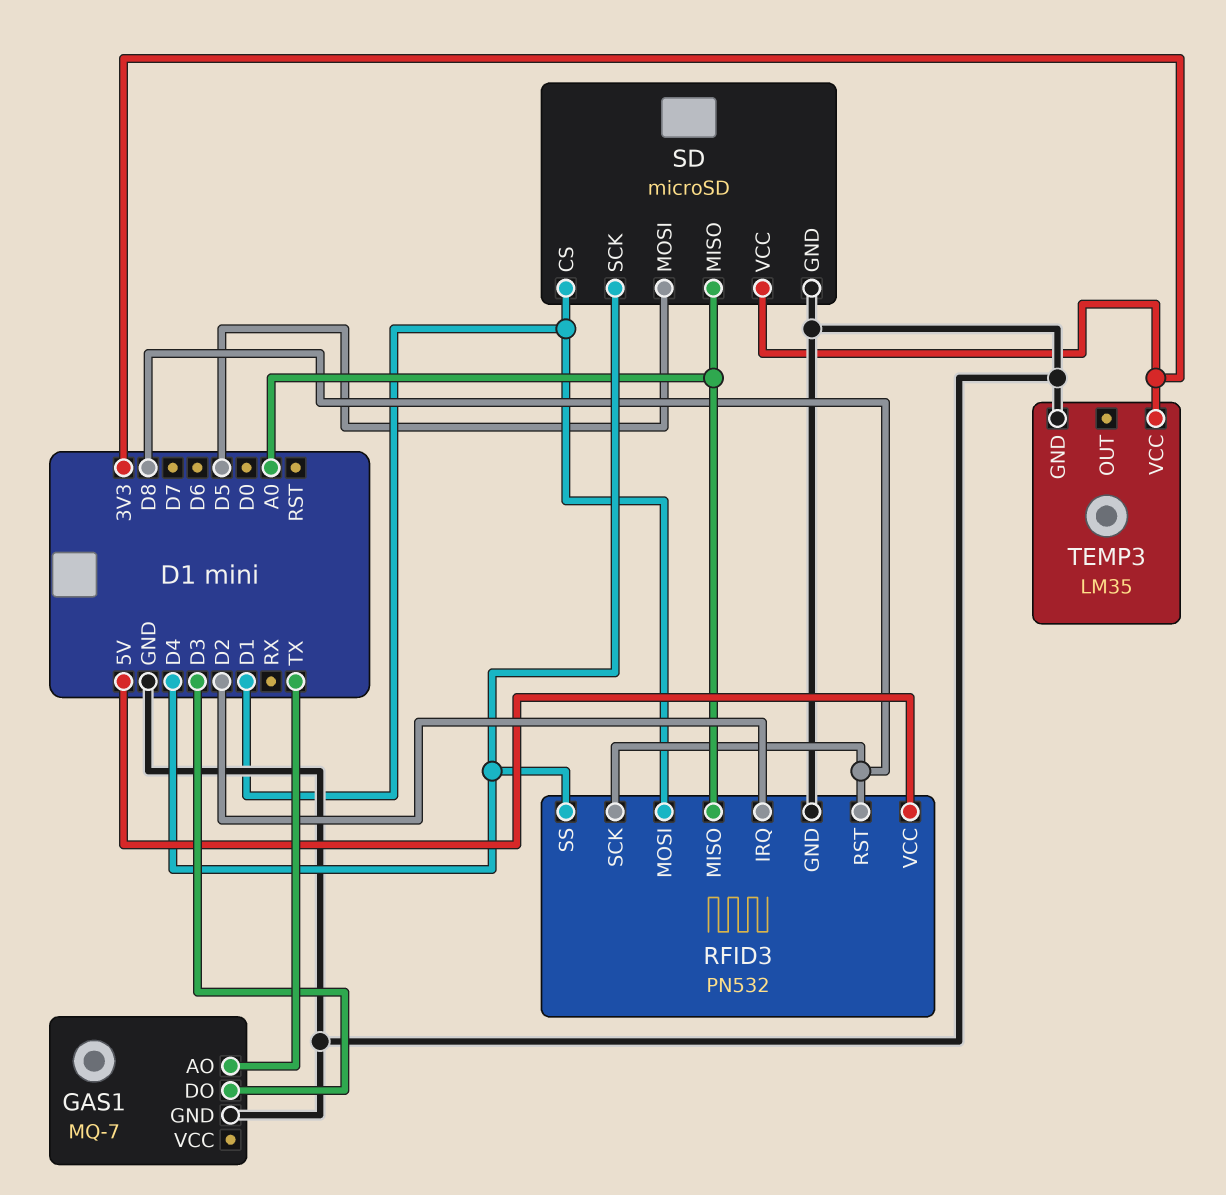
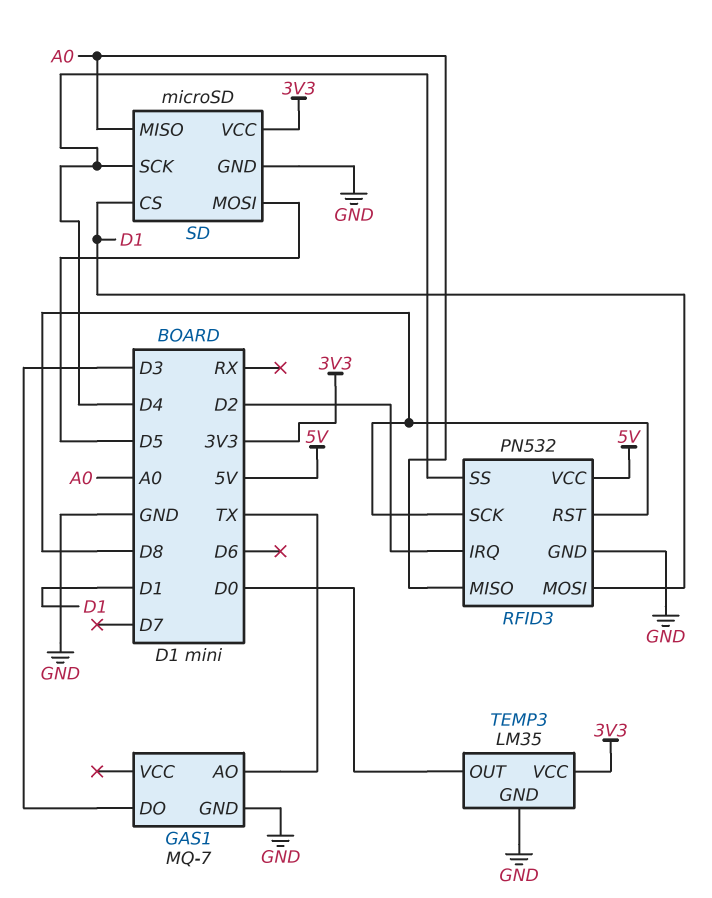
TEMP3 pin OUT: none -> D0

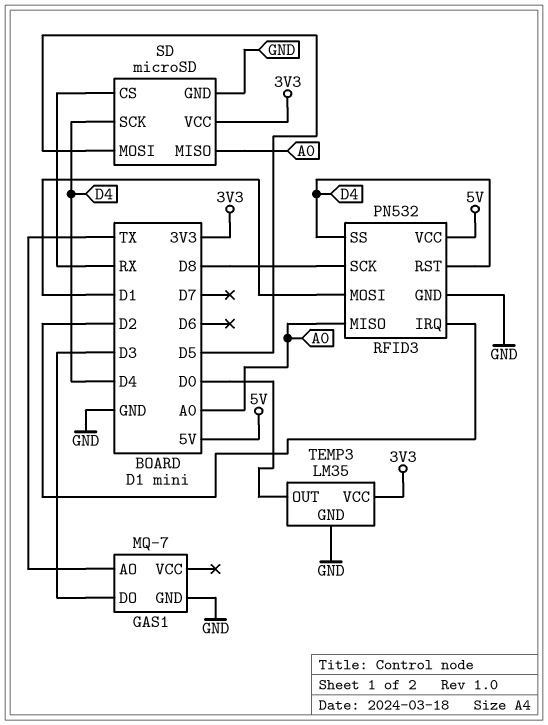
RFID3 pin RST: D8 -> D4
SD pin CS: D1 -> RX

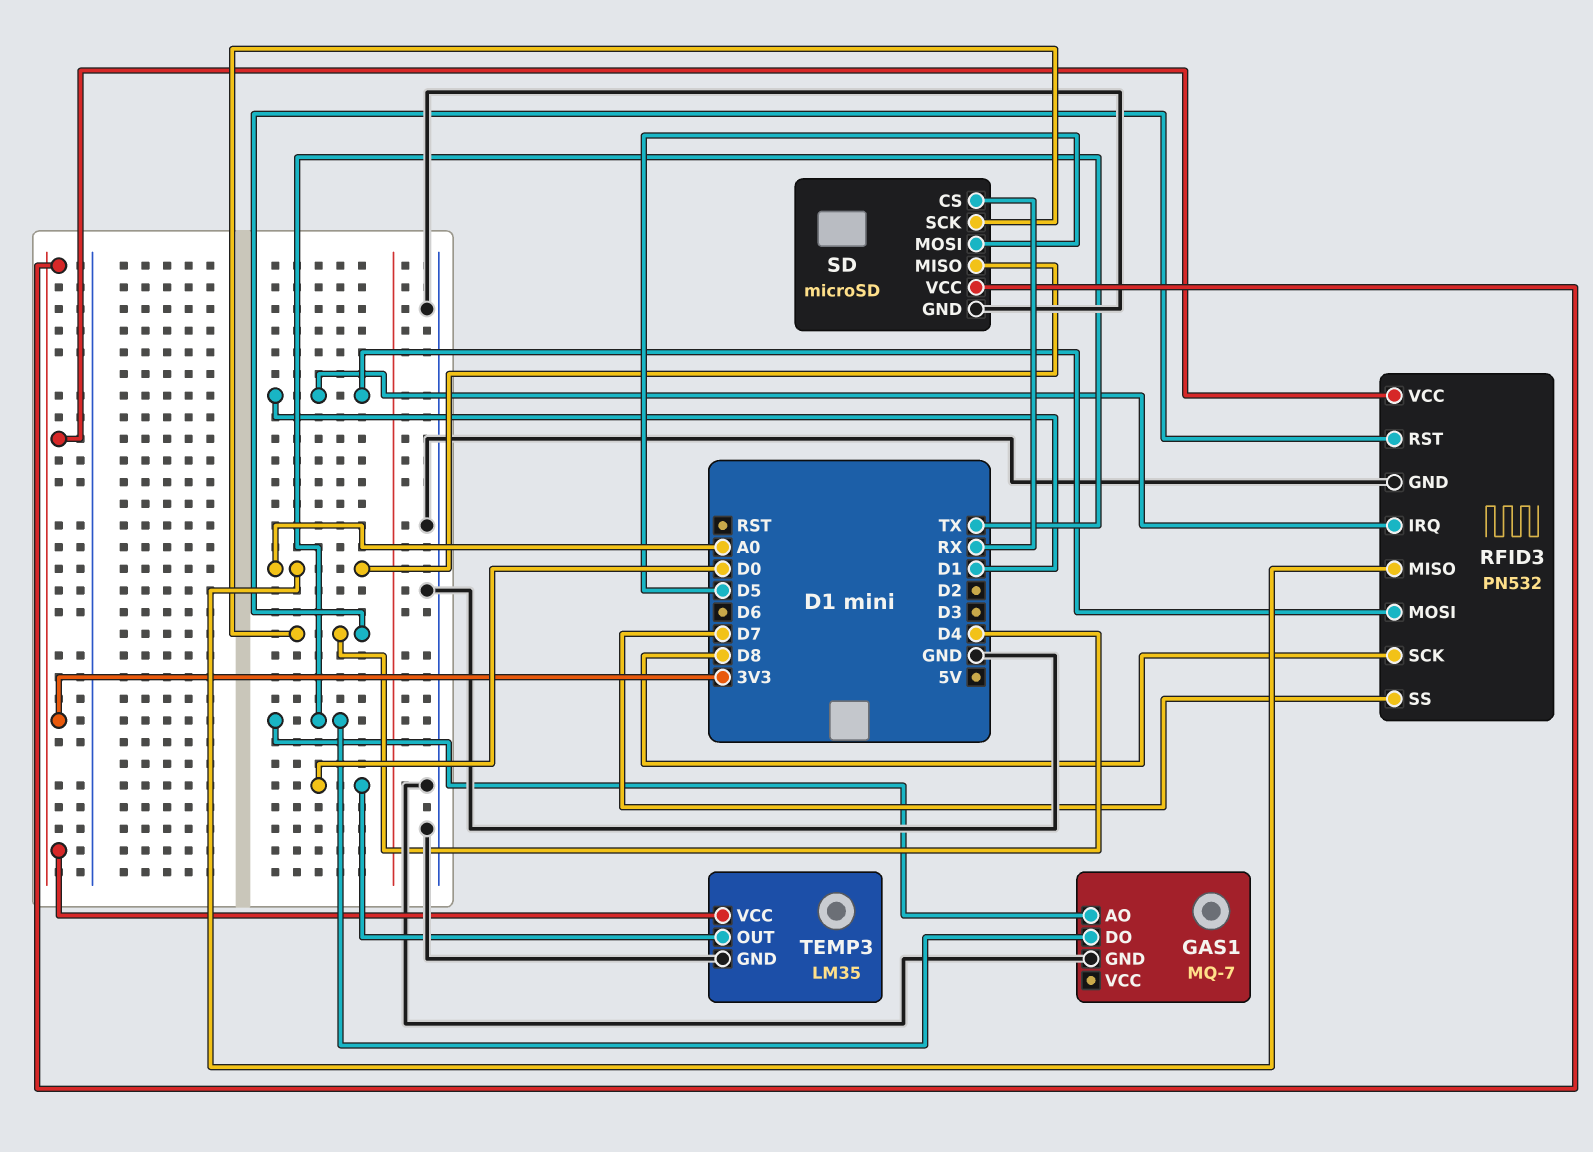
GAS1 pin DO: D3 -> TX
RFID3 pin IRQ: D2 -> D1
RFID3 pin SS: D4 -> D7
RFID3 pin VCC: 5V -> 3V3

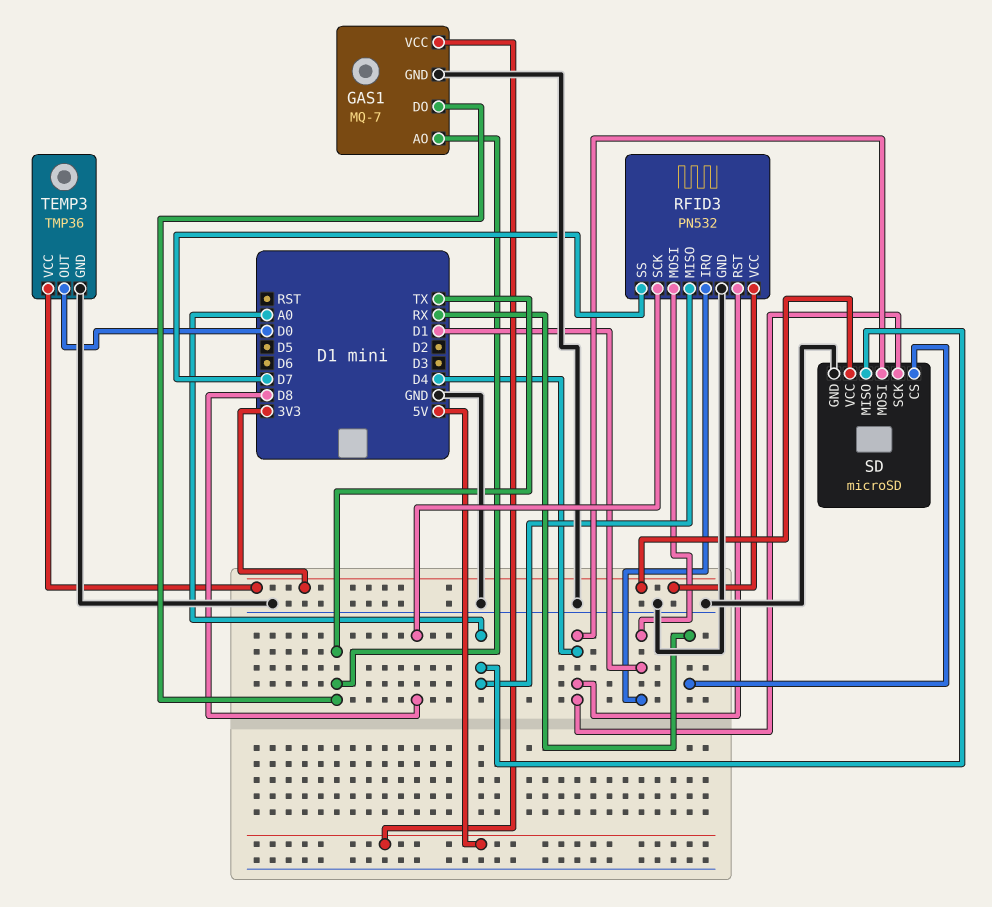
GAS1 pin VCC: none -> 5V
SD pin MOSI: D5 -> D4
TEMP3: LM35 -> TMP36

